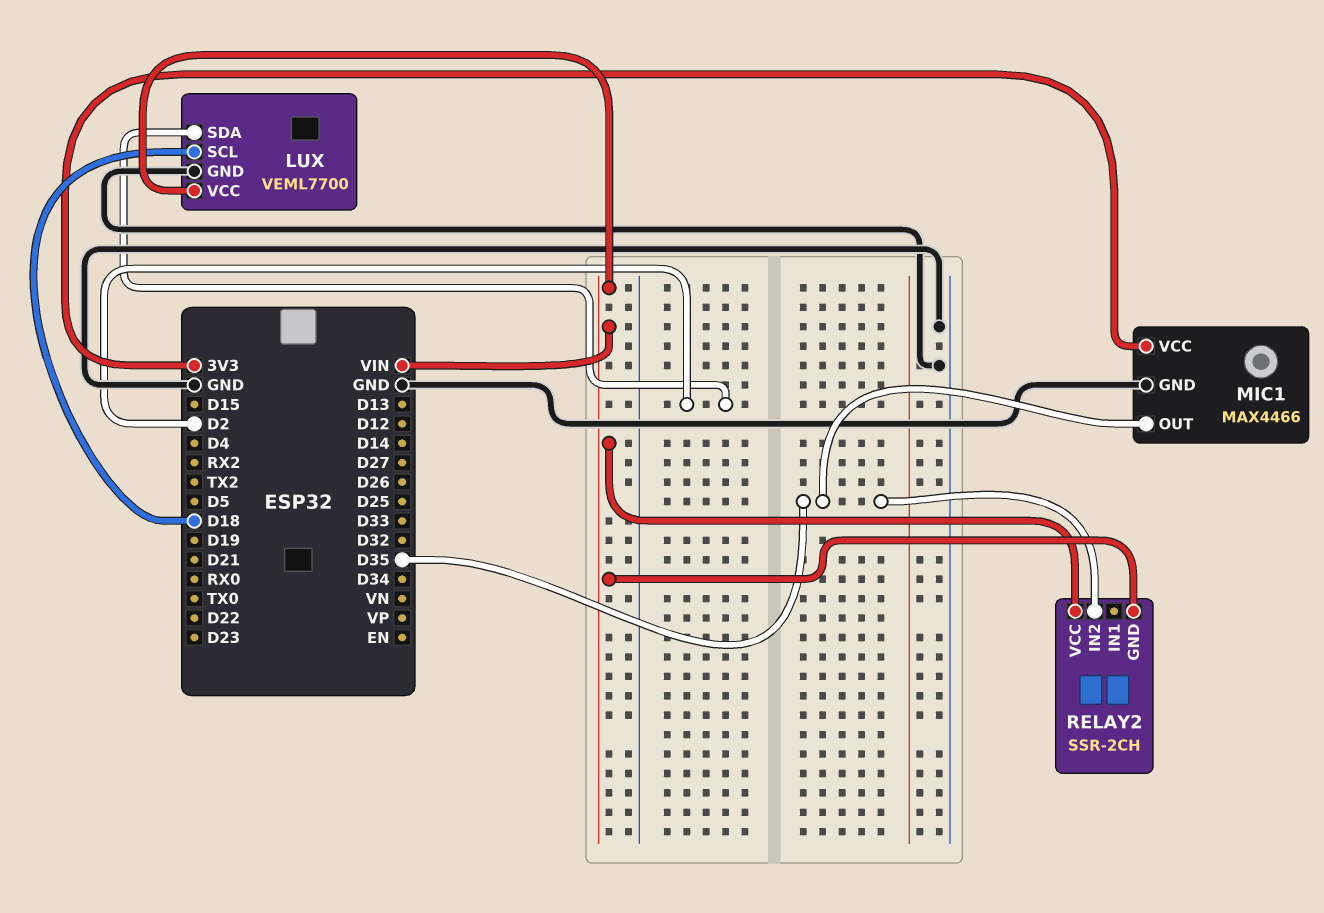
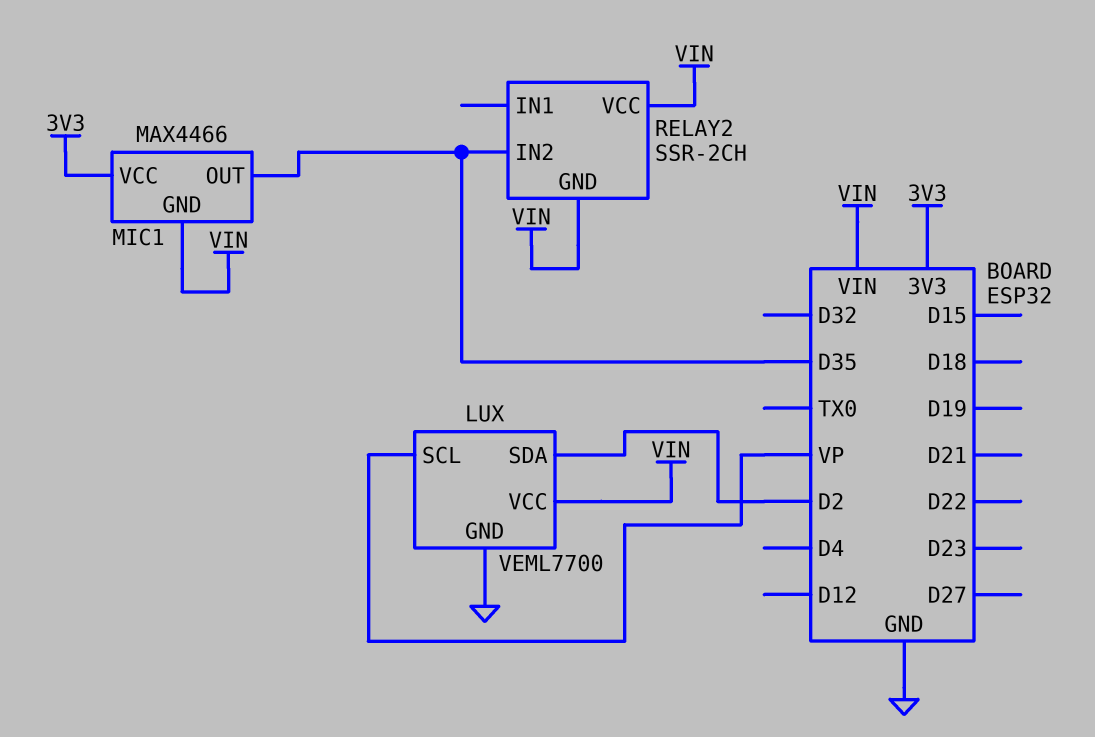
LUX pin SCL: D18 -> VP
MIC1 pin GND: GND -> VIN

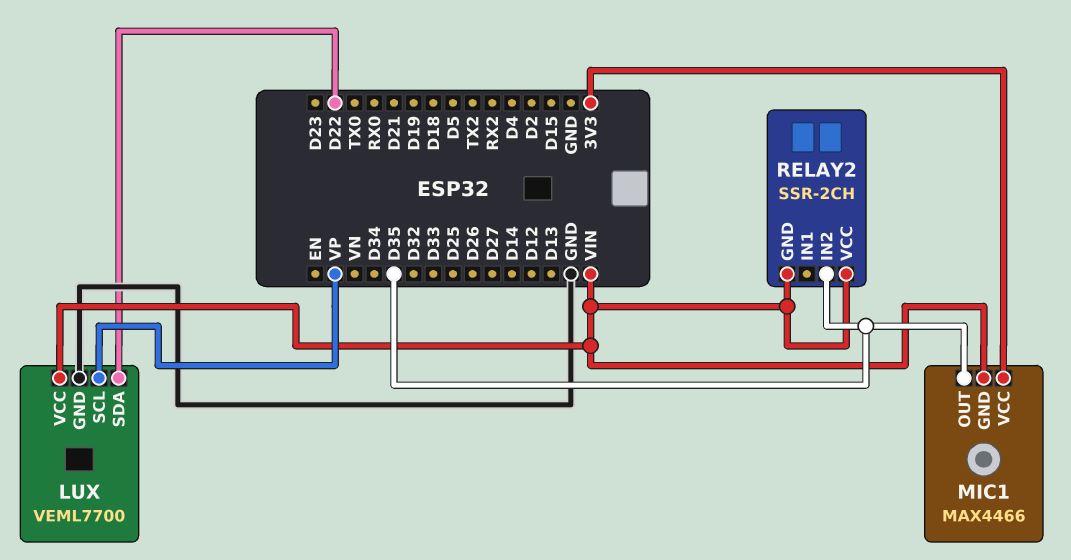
LUX pin SDA: D2 -> D22

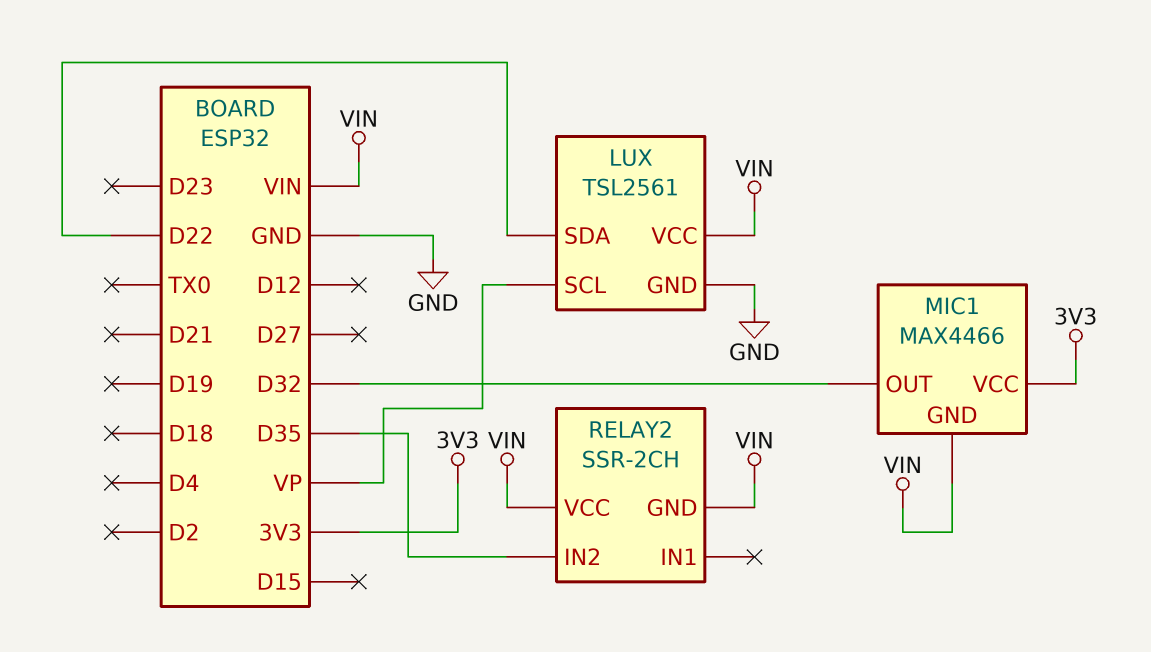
LUX: VEML7700 -> TSL2561
MIC1 pin OUT: D35 -> D32

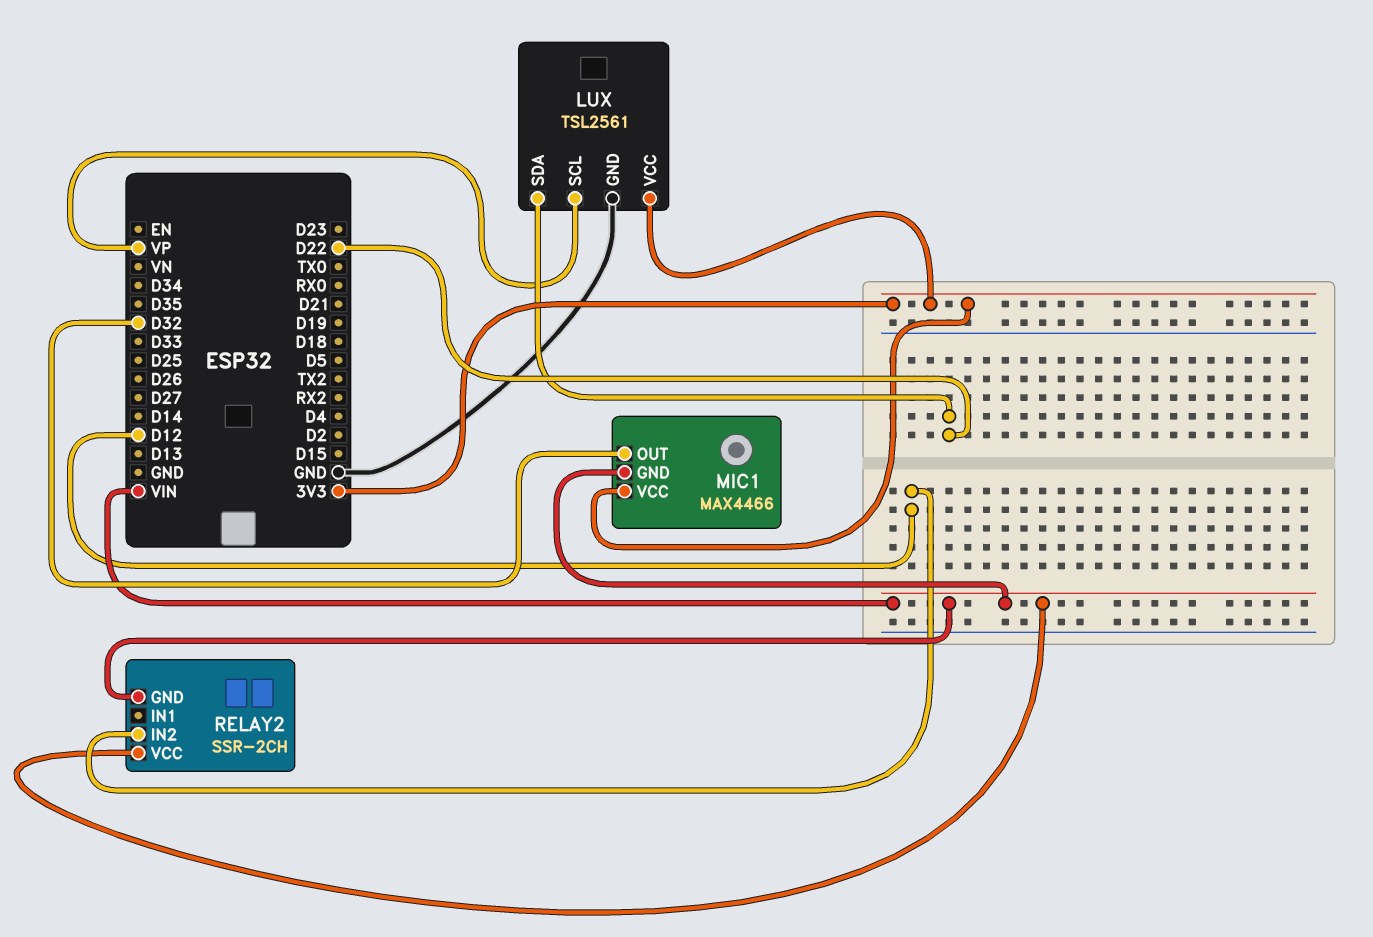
LUX pin VCC: VIN -> 3V3
RELAY2 pin IN2: D35 -> D12

